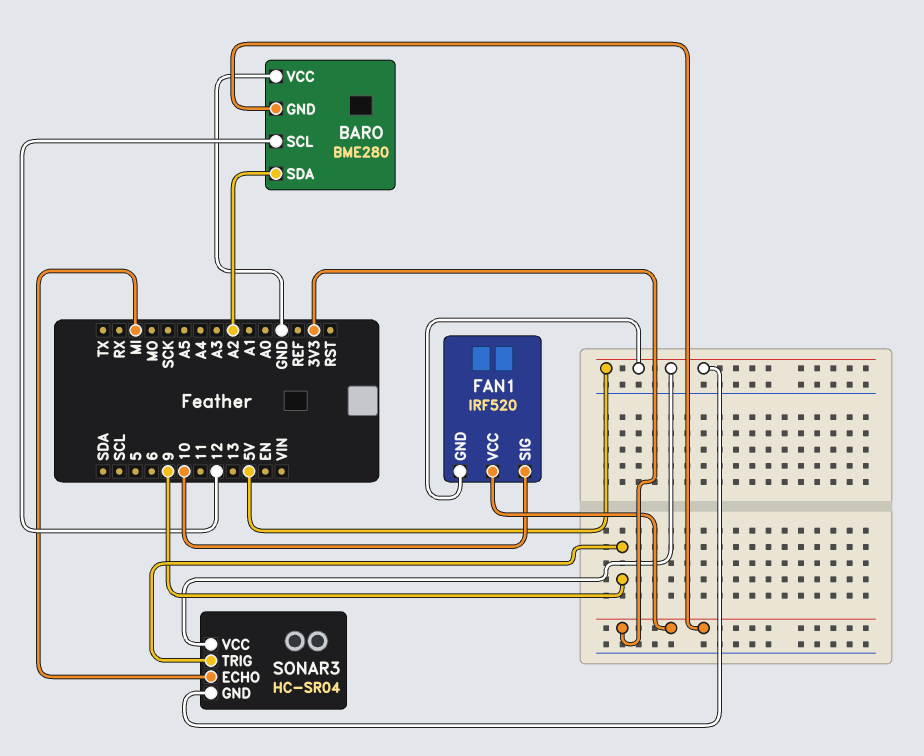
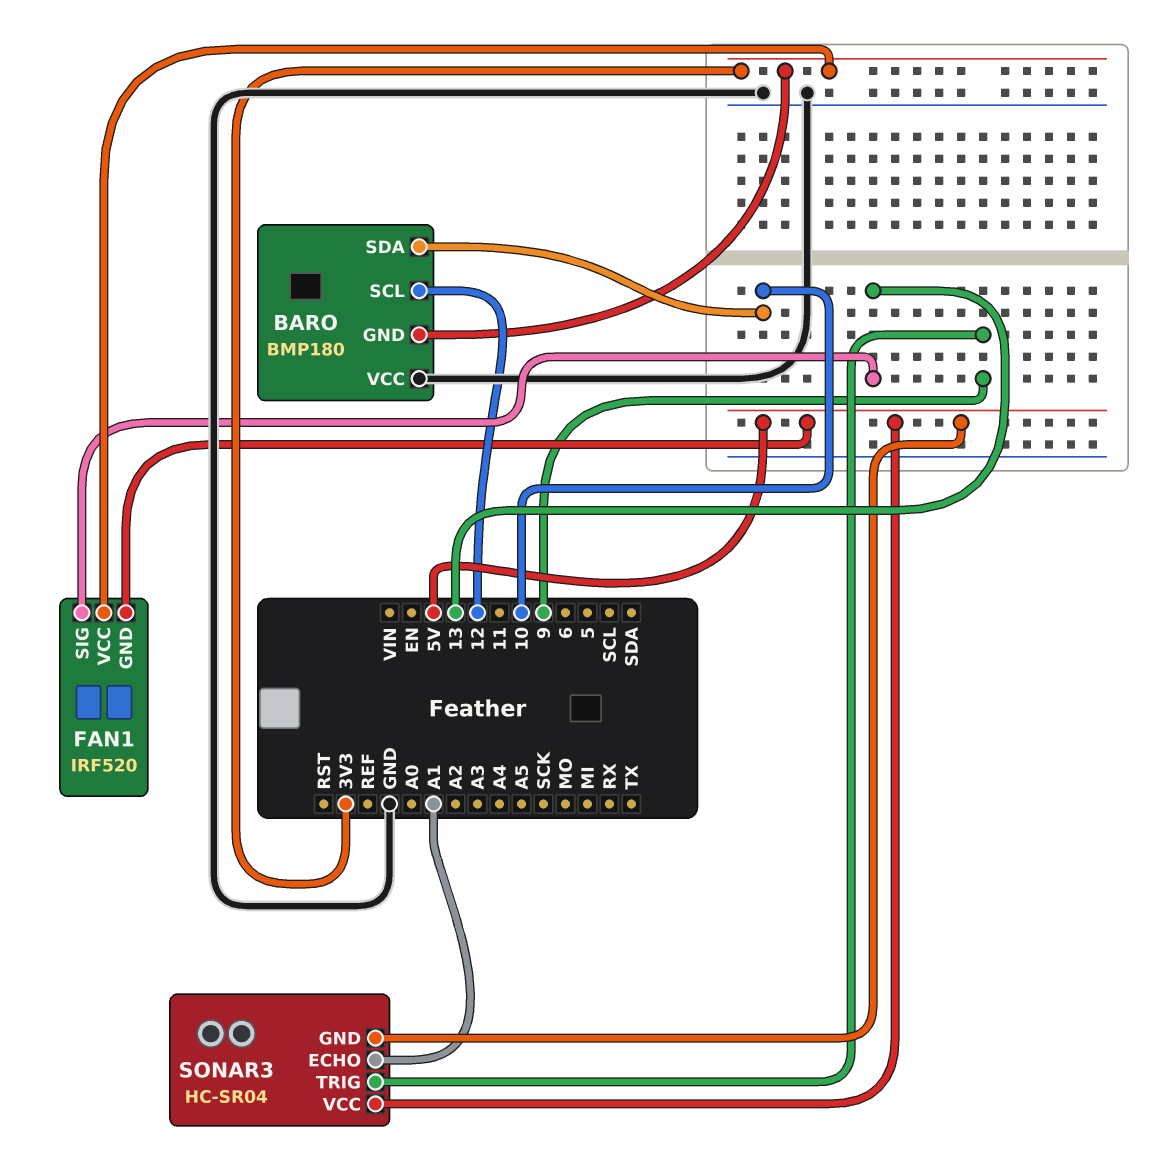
BARO: BME280 -> BMP180
BARO pin SDA: A2 -> 10
FAN1 pin SIG: 10 -> 13
SONAR3 pin ECHO: MI -> A1

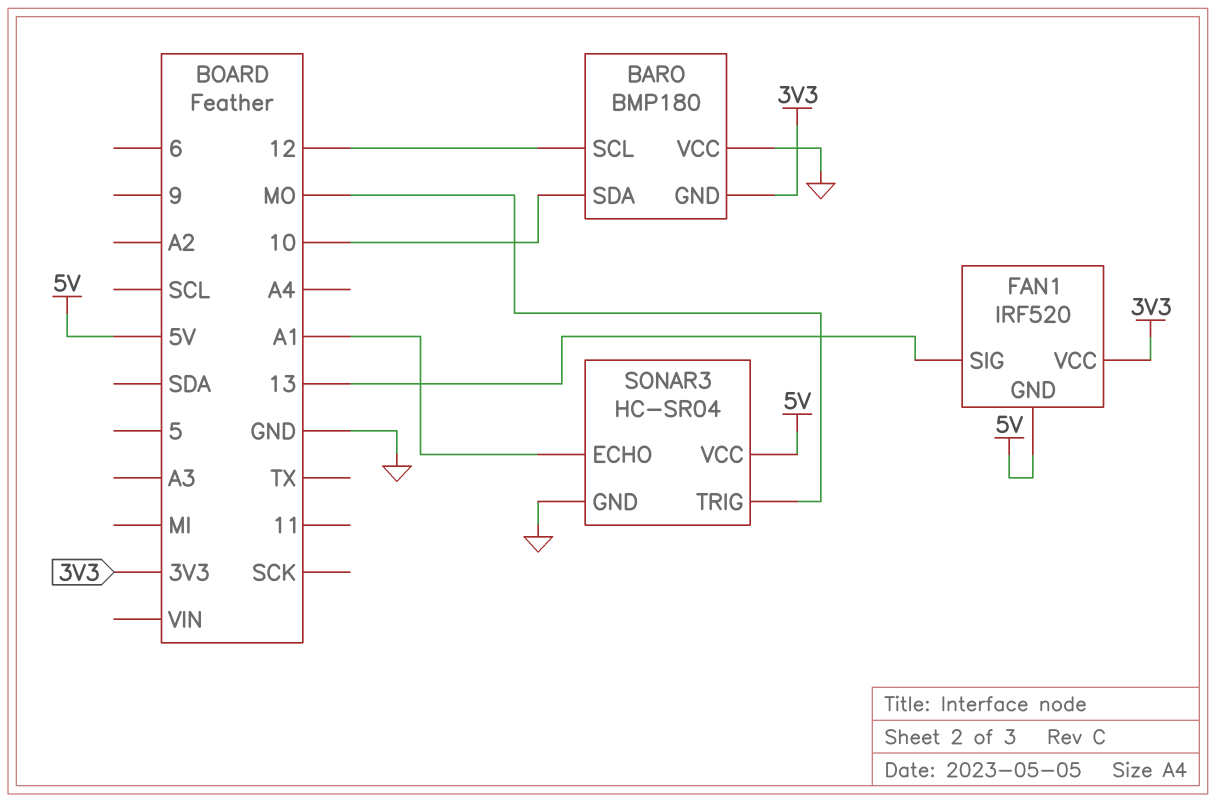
SONAR3 pin GND: 5V -> GND
SONAR3 pin TRIG: 9 -> MO

